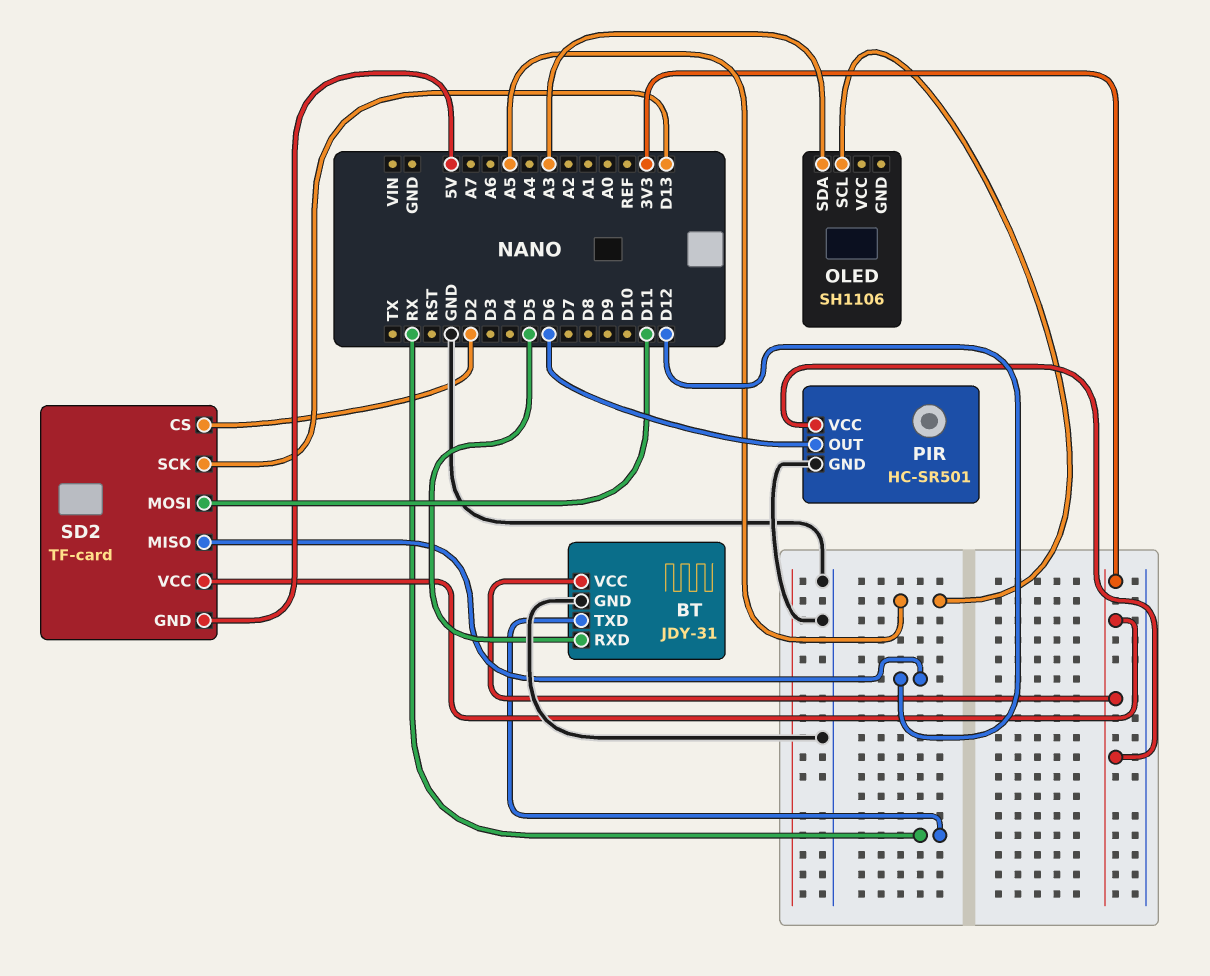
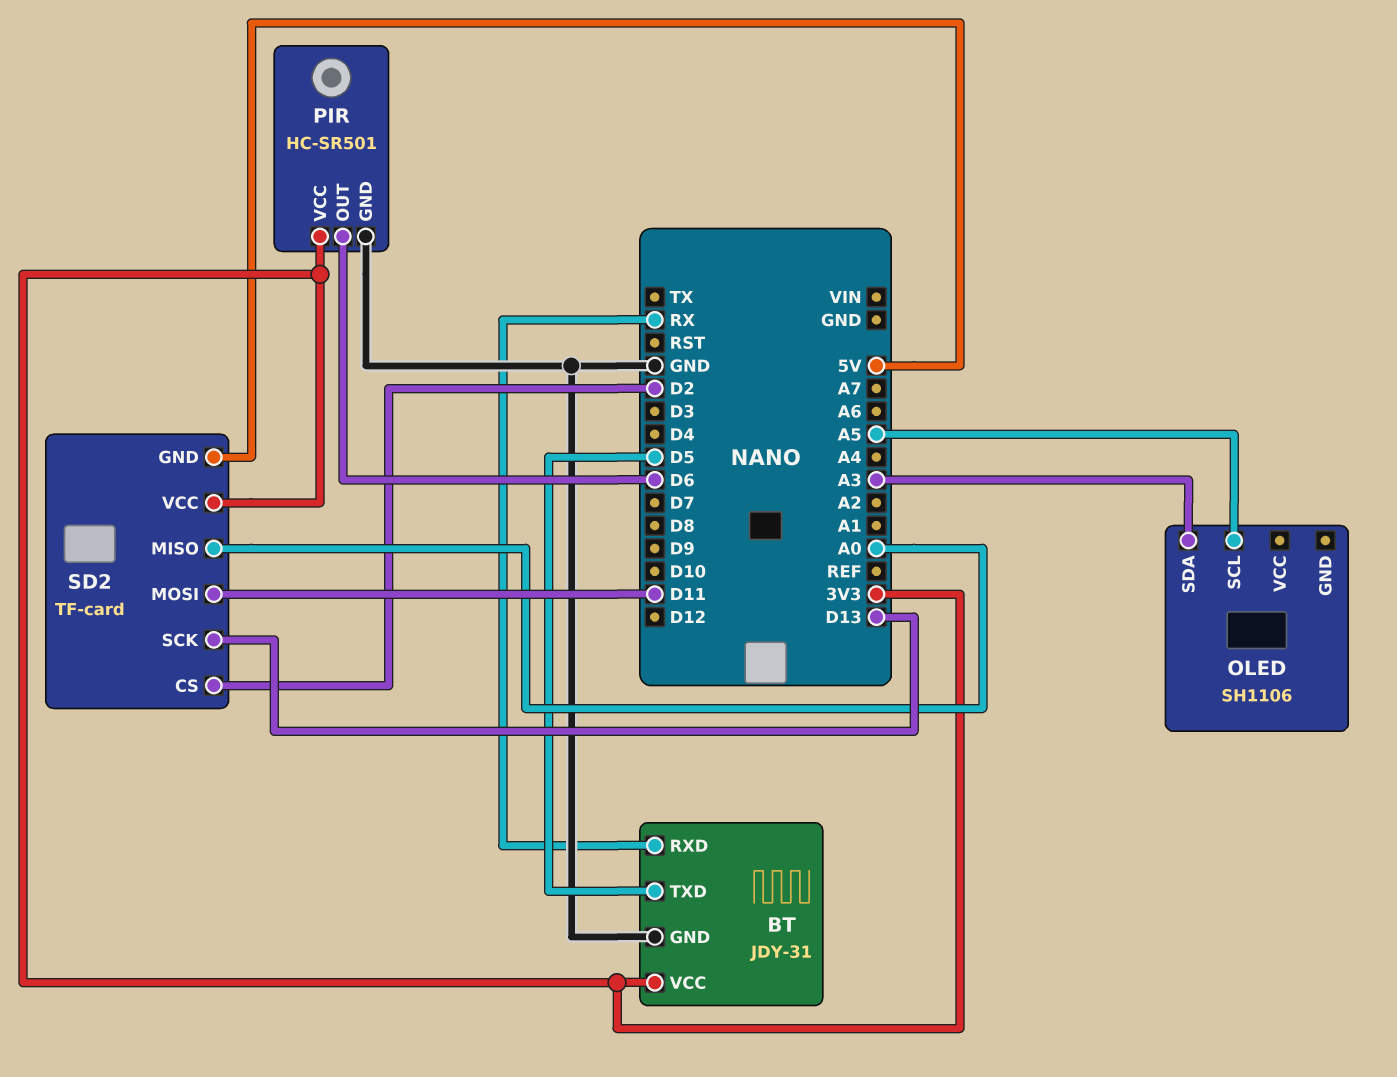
BT pin RXD: D5 -> RX
BT pin TXD: RX -> D5
SD2 pin MISO: D12 -> A0

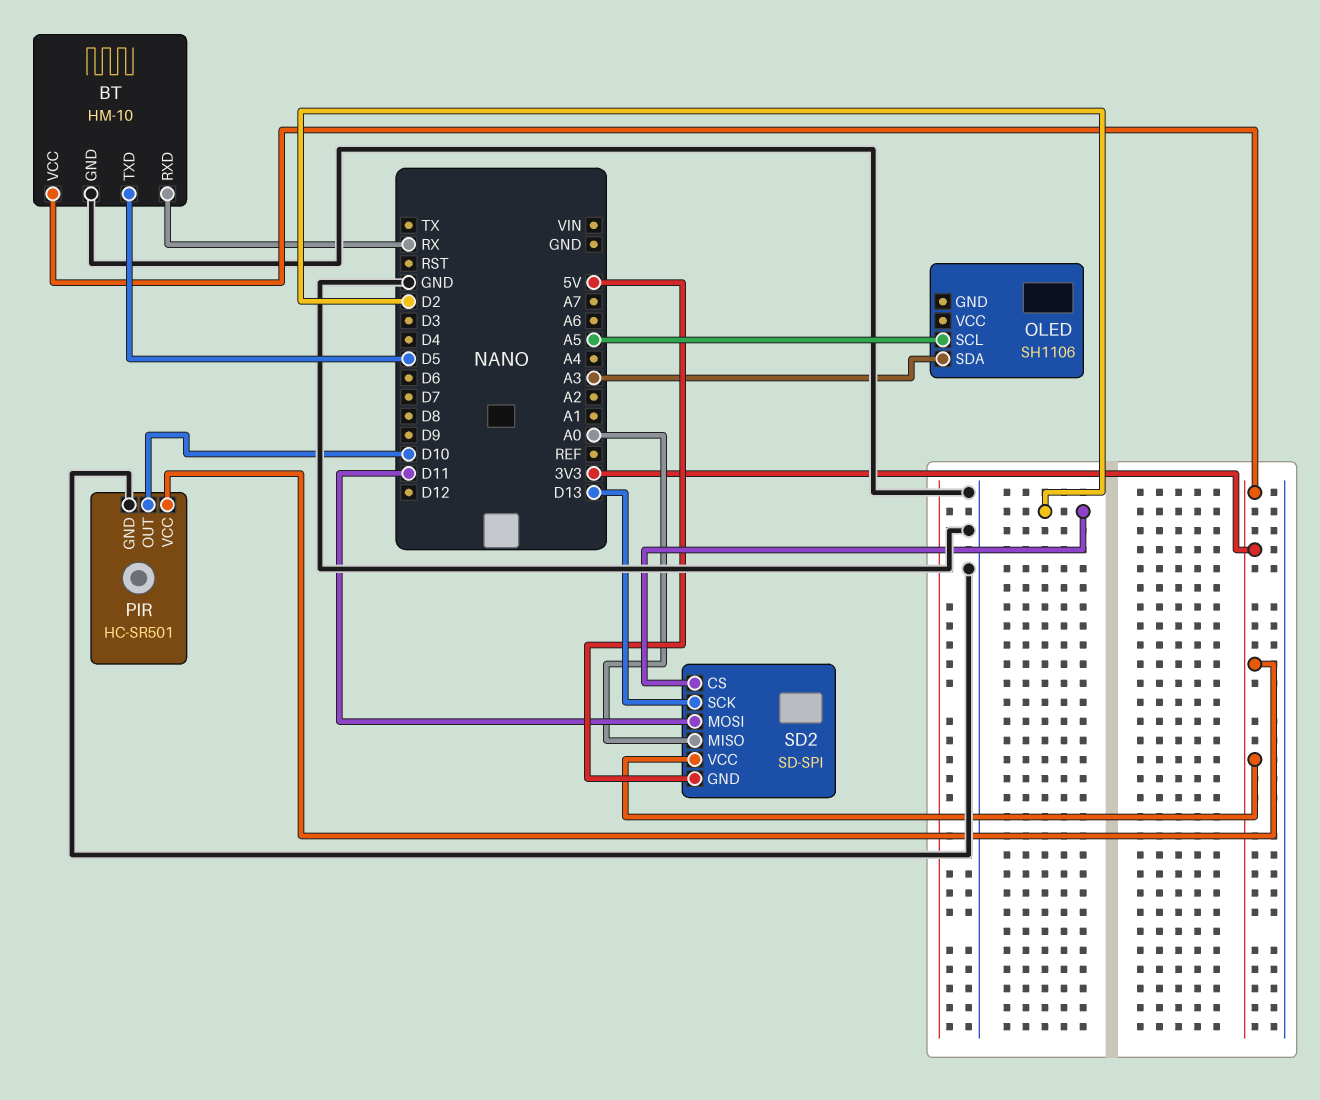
BT: JDY-31 -> HM-10
PIR pin OUT: D6 -> D10
SD2: TF-card -> SD-SPI

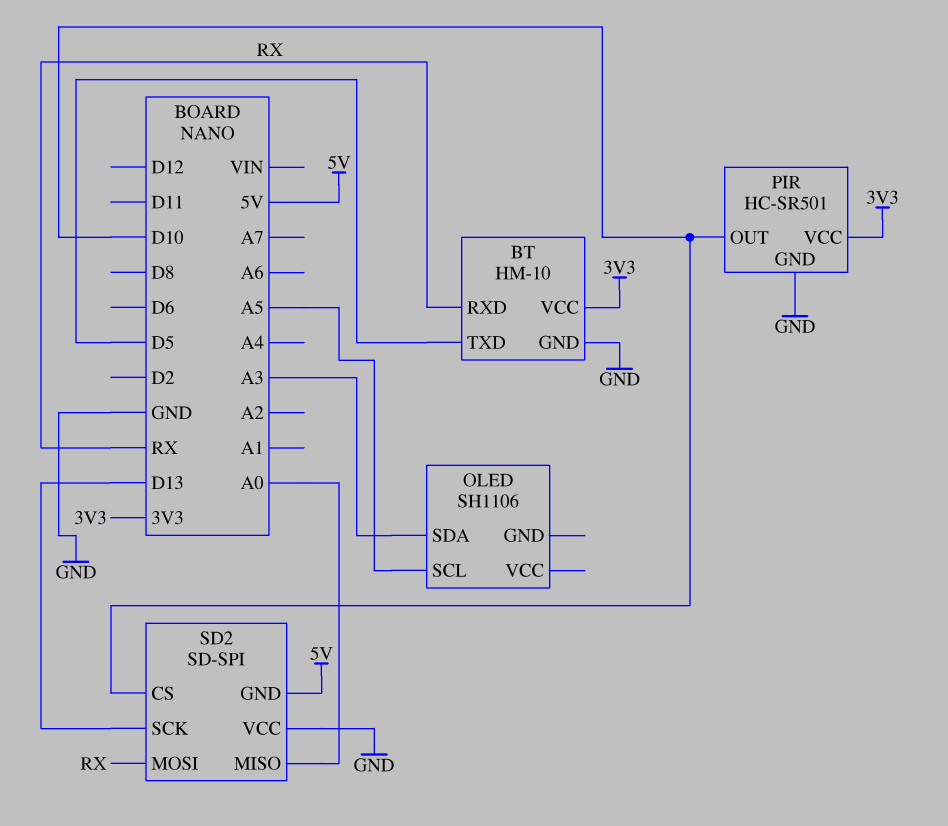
SD2 pin CS: D2 -> D10
SD2 pin MOSI: D11 -> RX
SD2 pin VCC: 3V3 -> GND

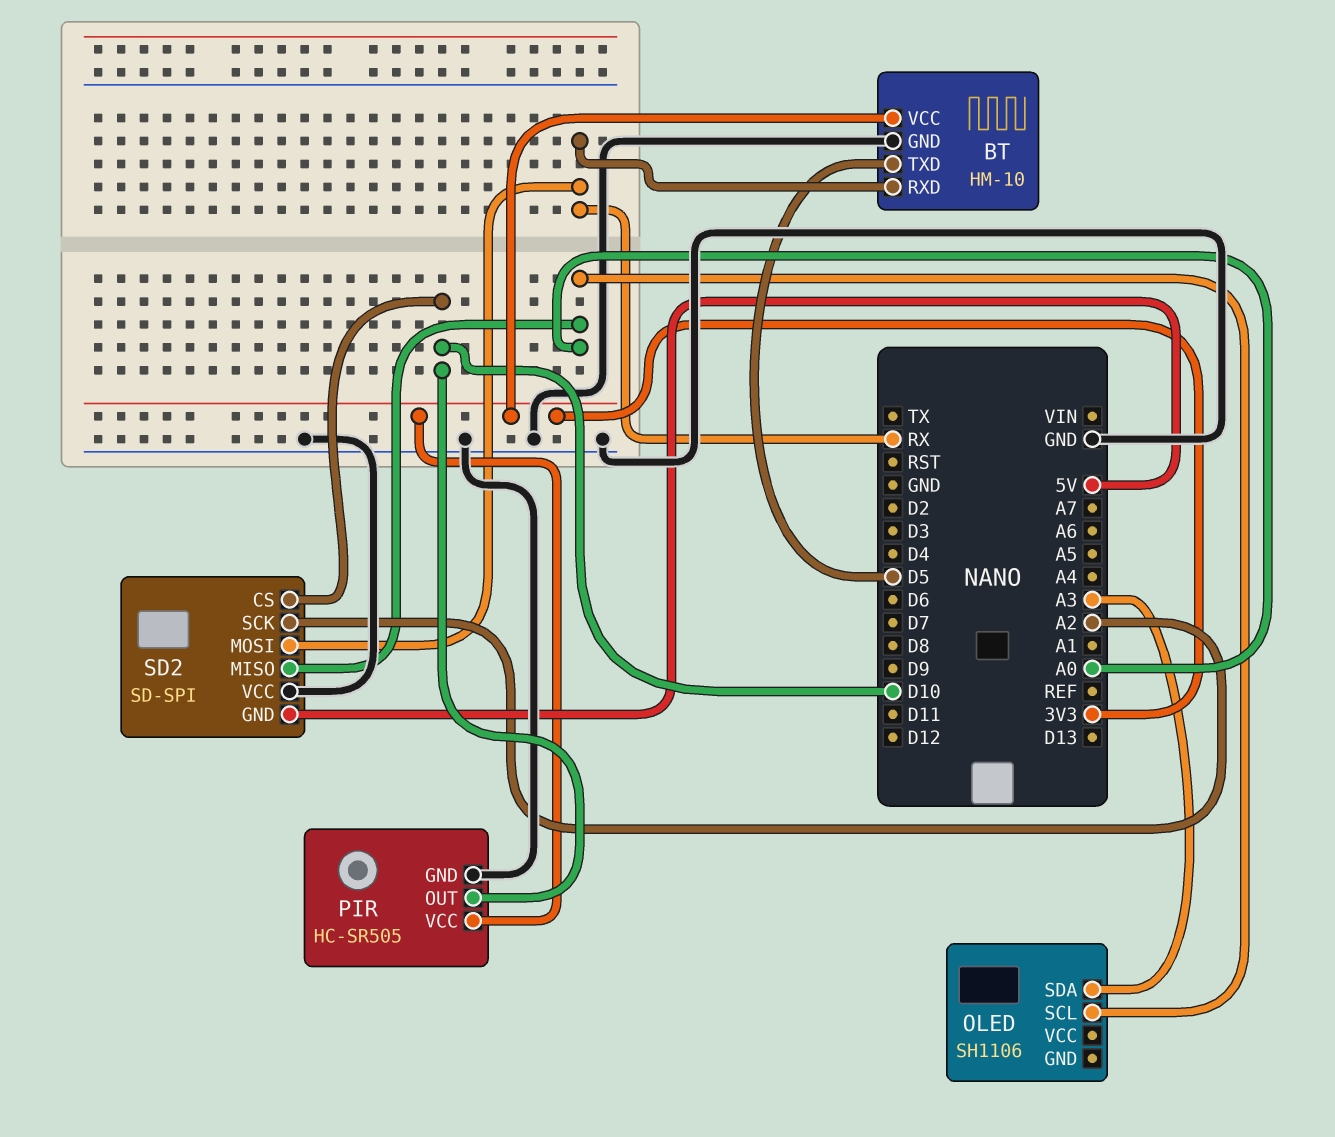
OLED pin SCL: A5 -> A0
PIR: HC-SR501 -> HC-SR505
SD2 pin SCK: D13 -> A2

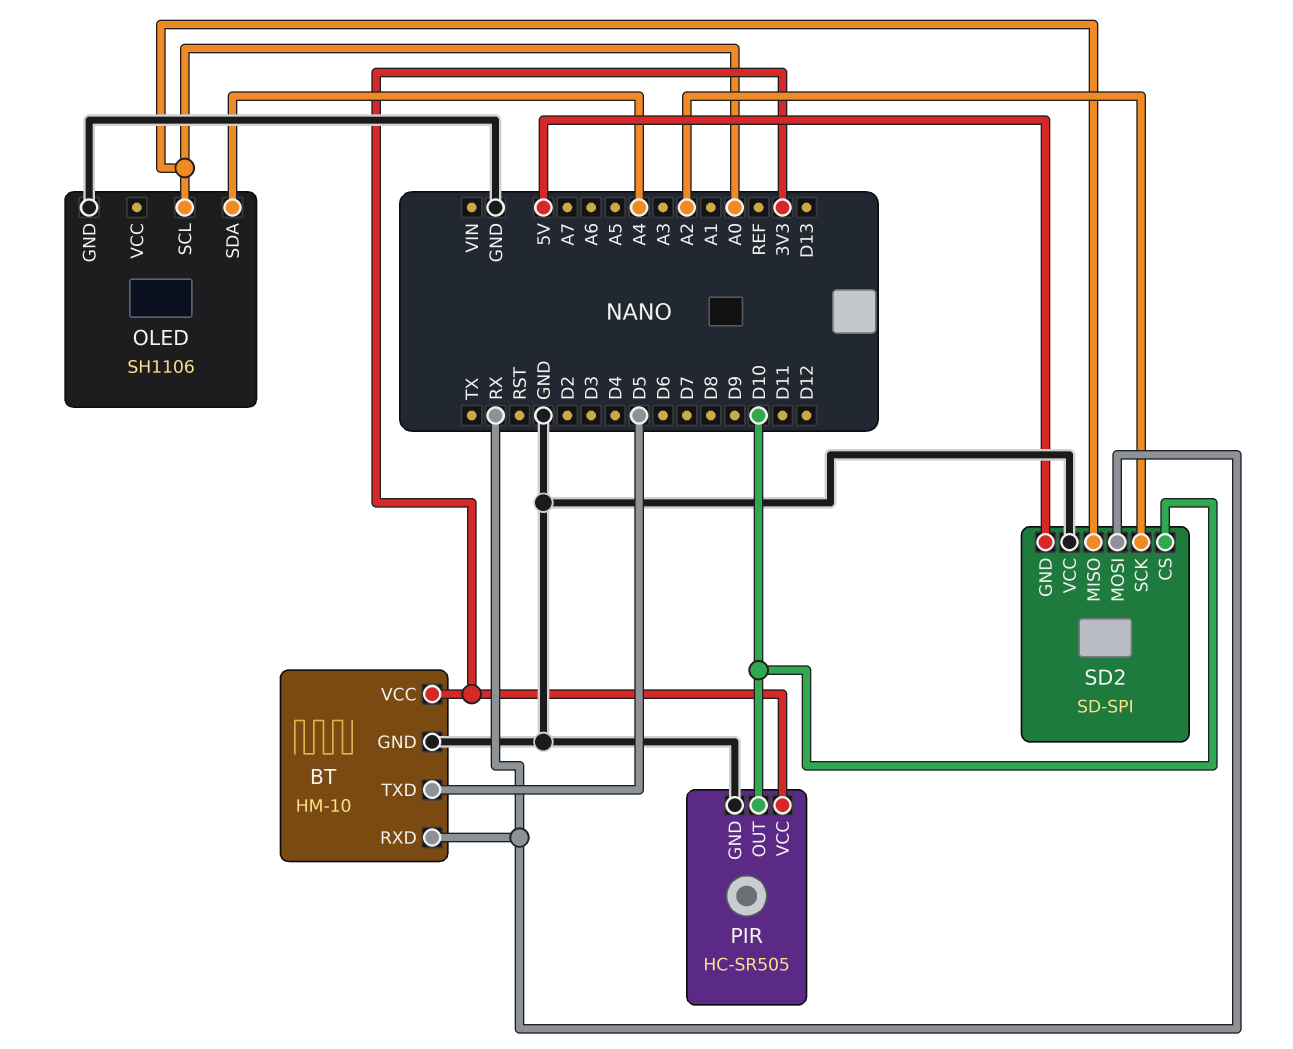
OLED pin GND: none -> GND
OLED pin SDA: A3 -> A4

